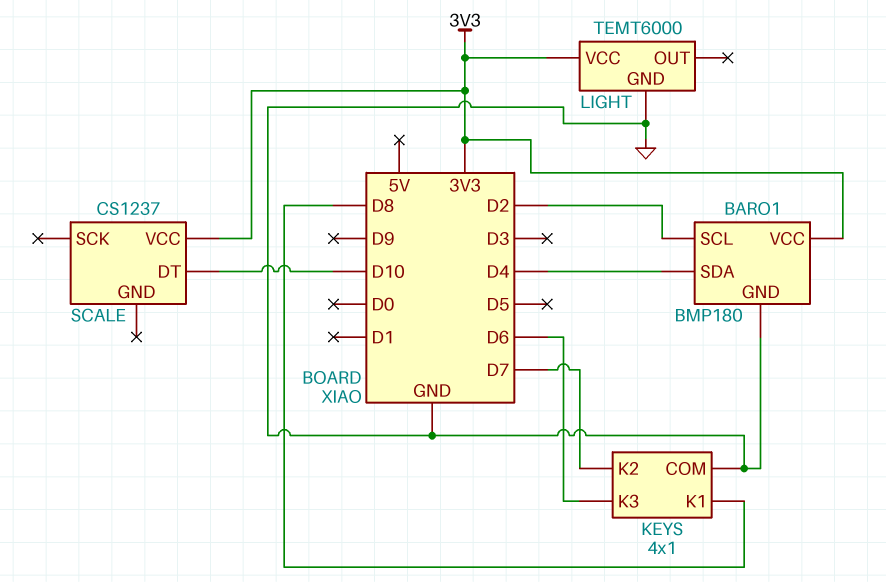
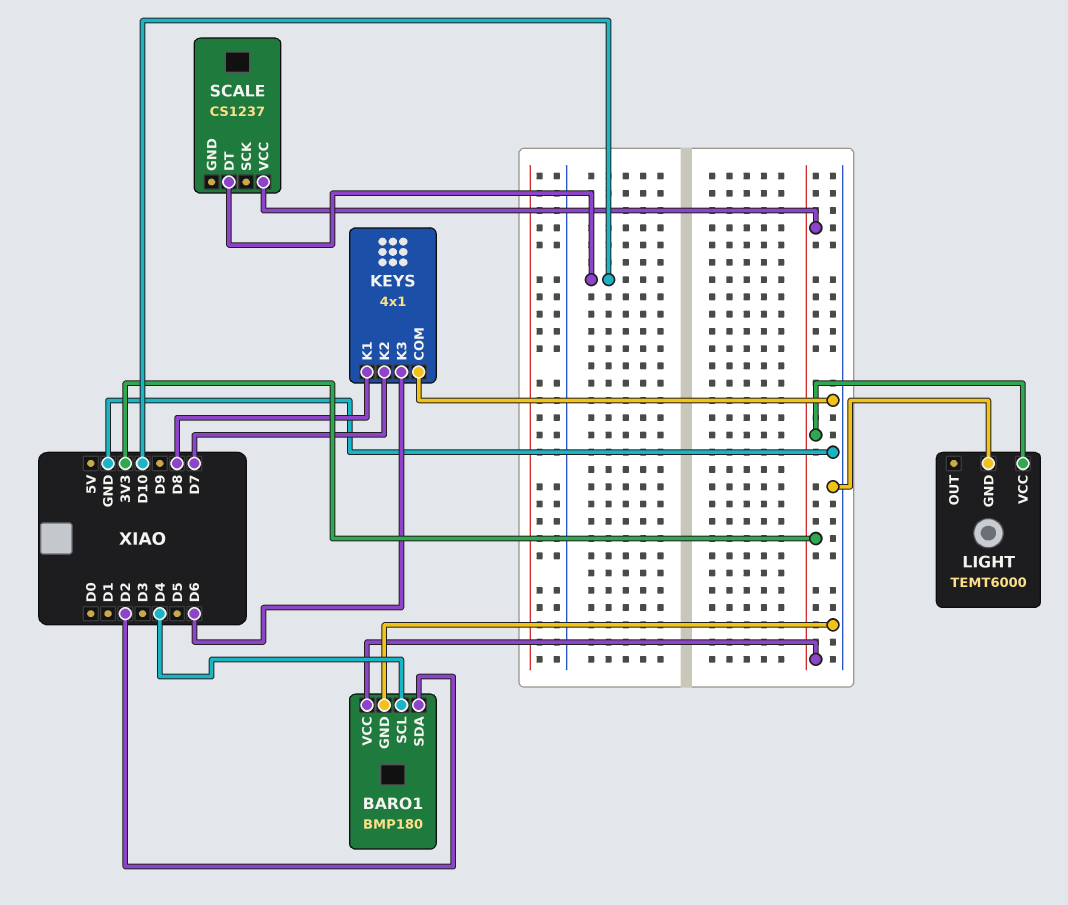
BARO1 pin SCL: D2 -> D4
BARO1 pin SDA: D4 -> D2

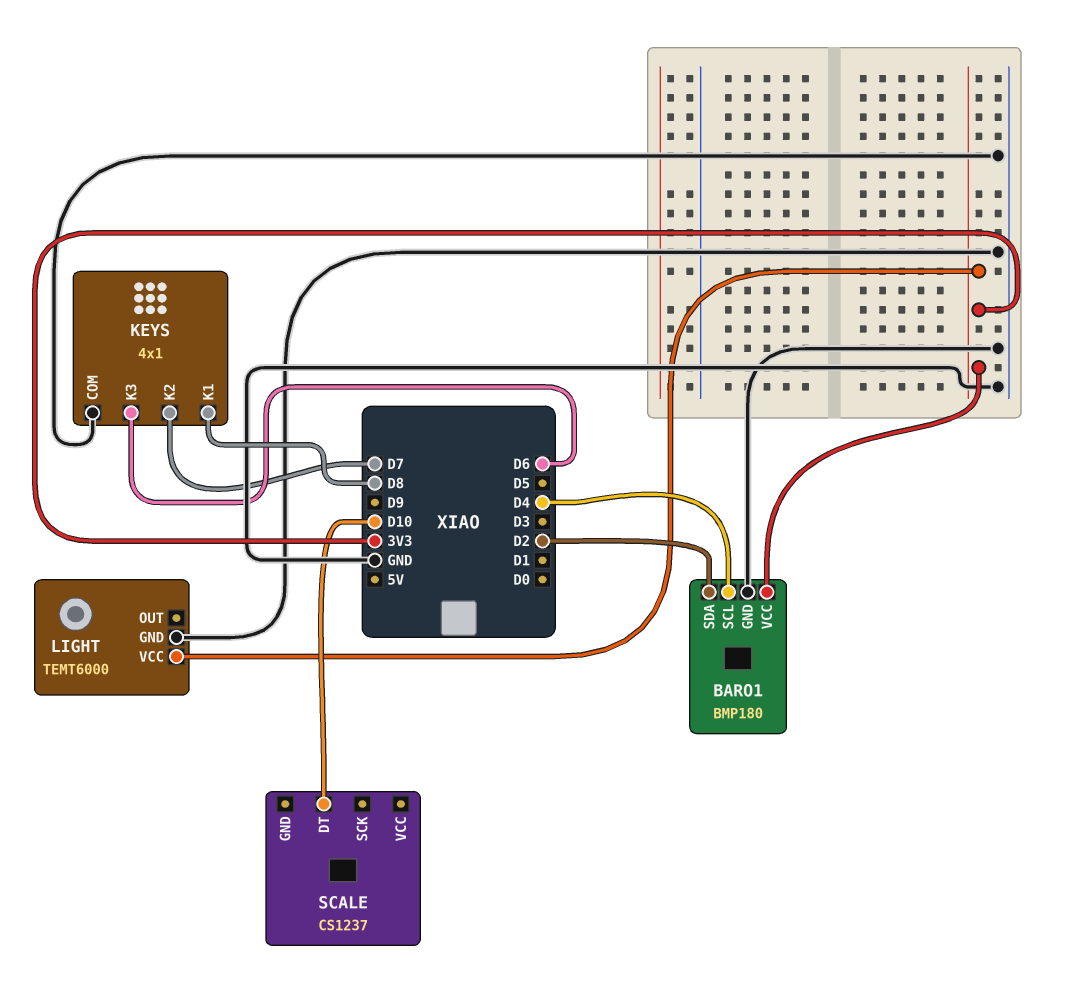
SCALE pin VCC: 3V3 -> none

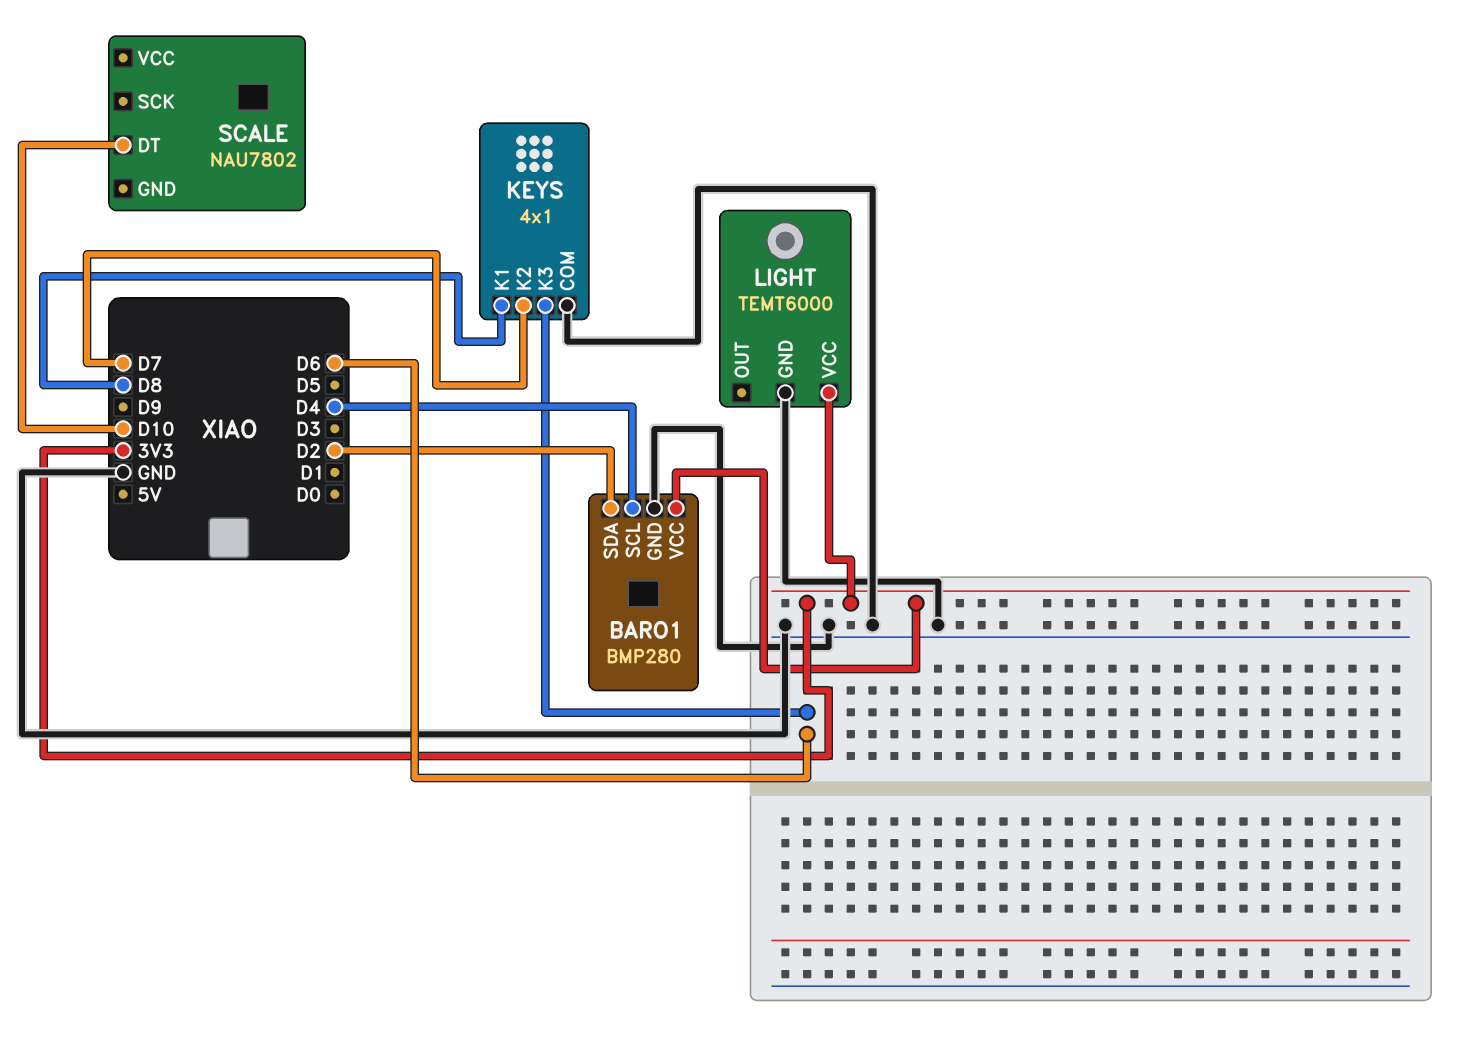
BARO1: BMP180 -> BMP280
SCALE: CS1237 -> NAU7802

